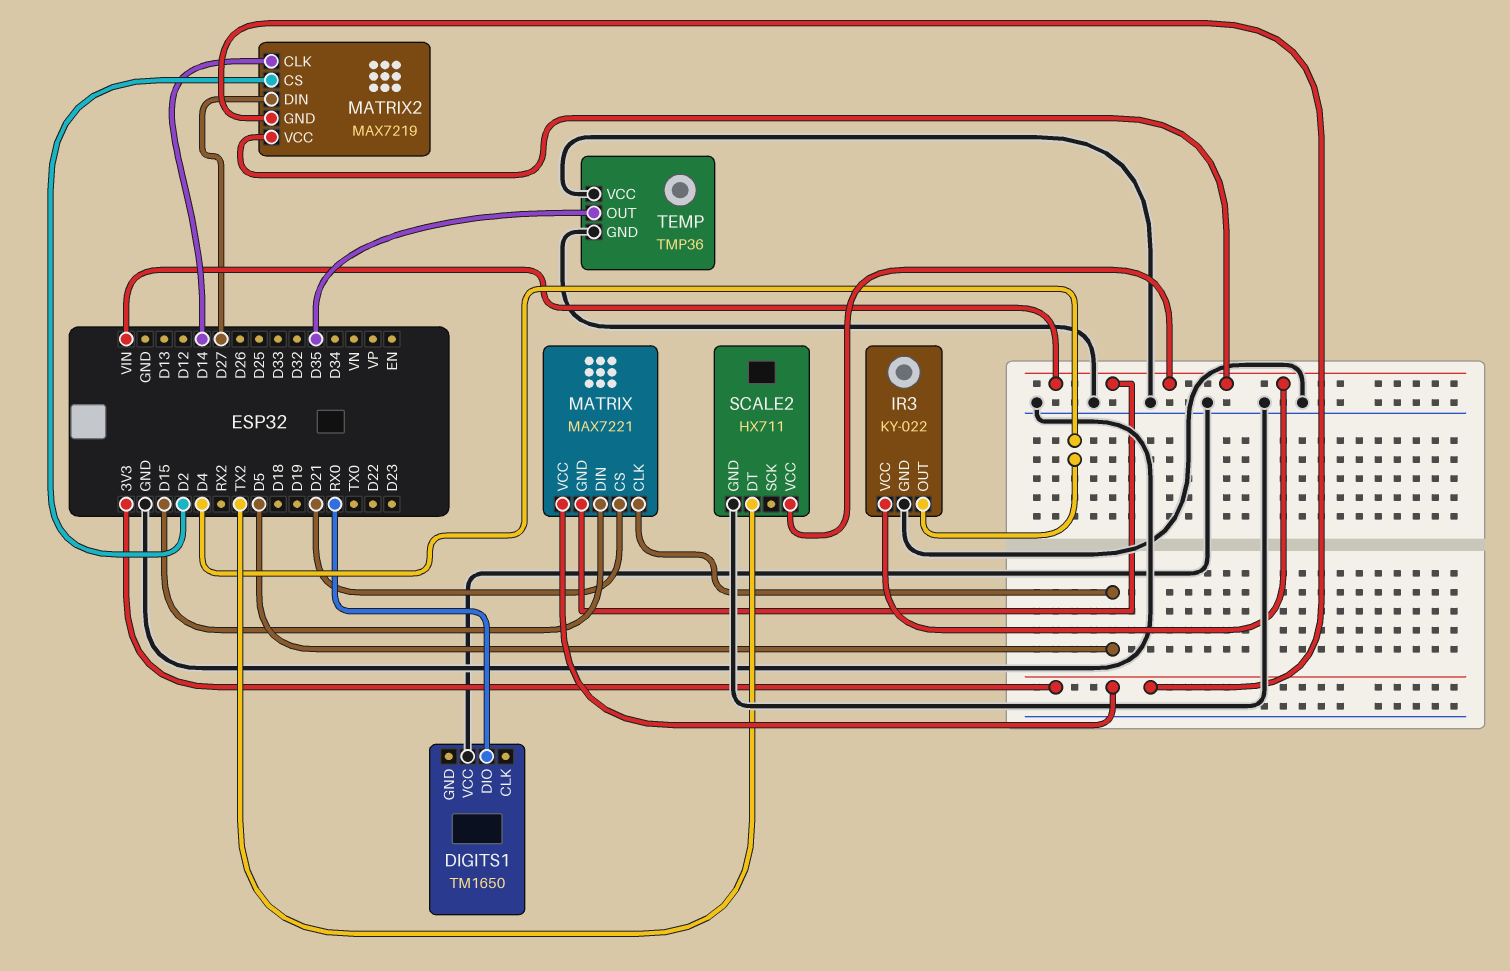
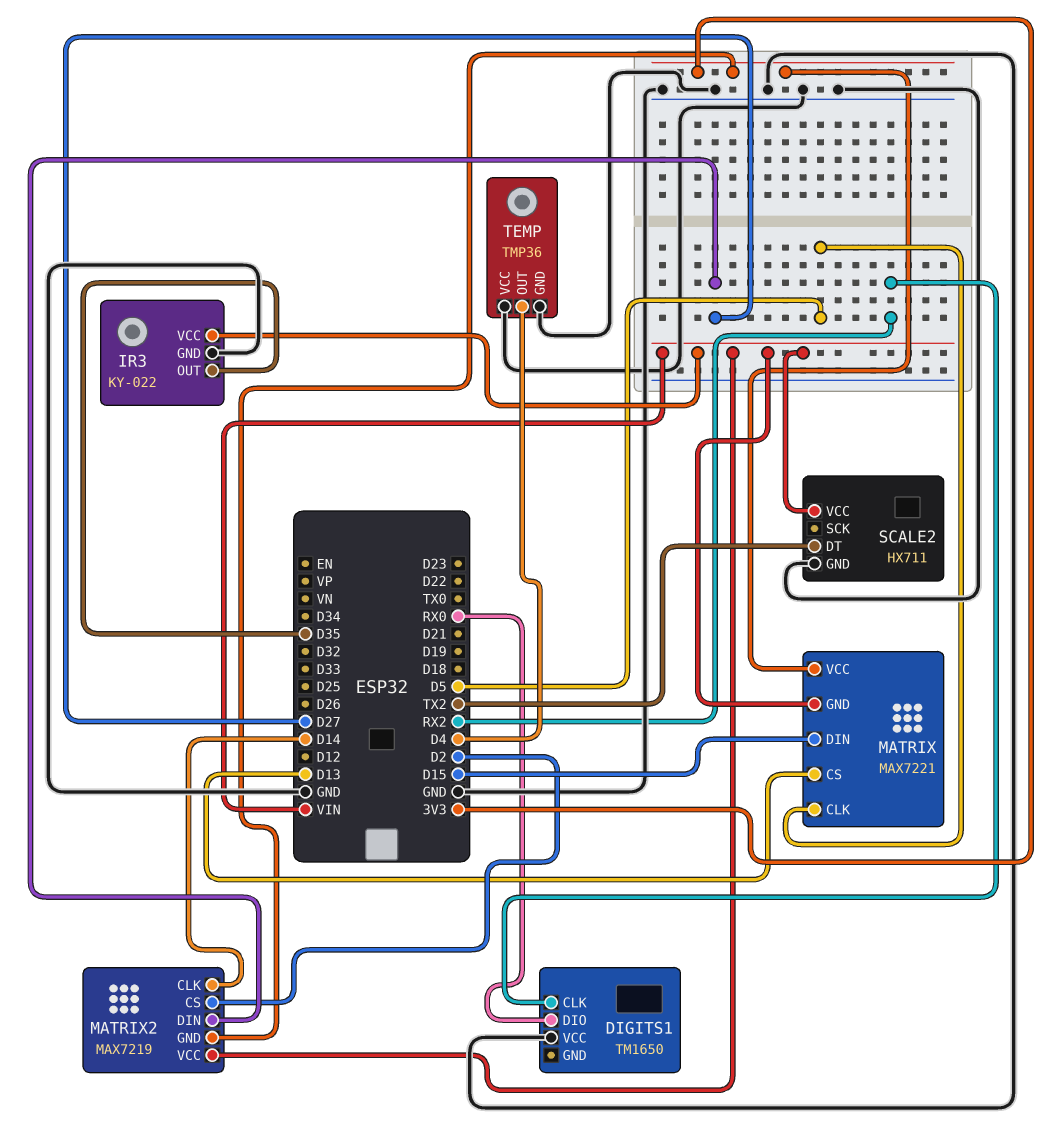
DIGITS1 pin CLK: none -> RX2
IR3 pin OUT: D4 -> D35
MATRIX pin CS: D21 -> D13
TEMP pin OUT: D35 -> D4

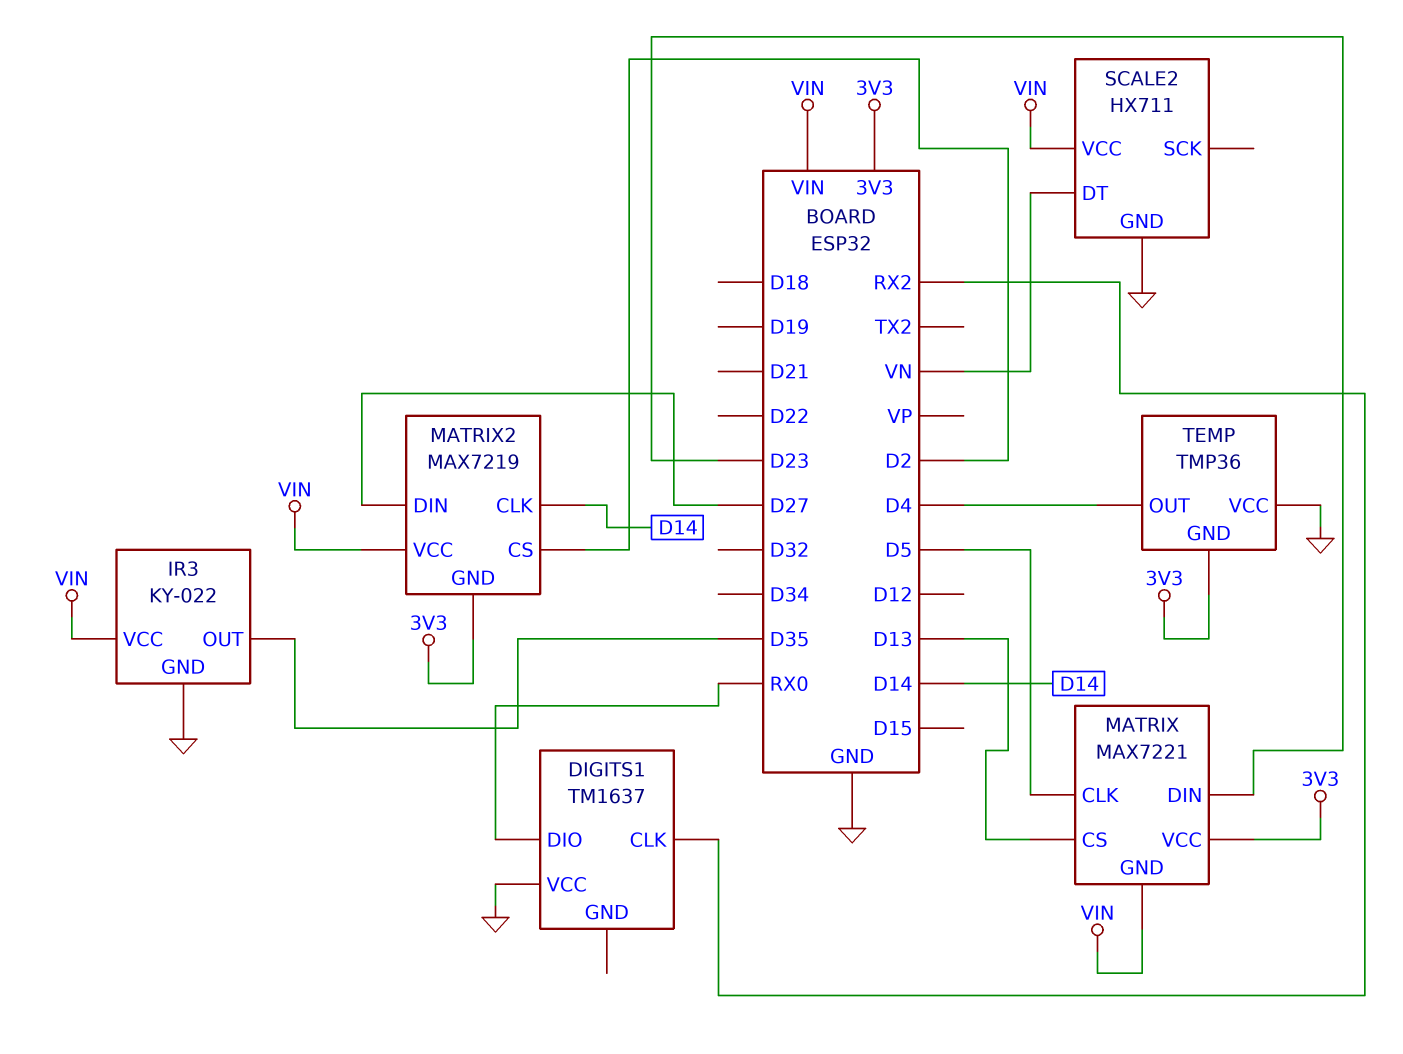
DIGITS1: TM1650 -> TM1637
MATRIX pin DIN: D15 -> D23
SCALE2 pin DT: TX2 -> VN
TEMP pin GND: GND -> 3V3

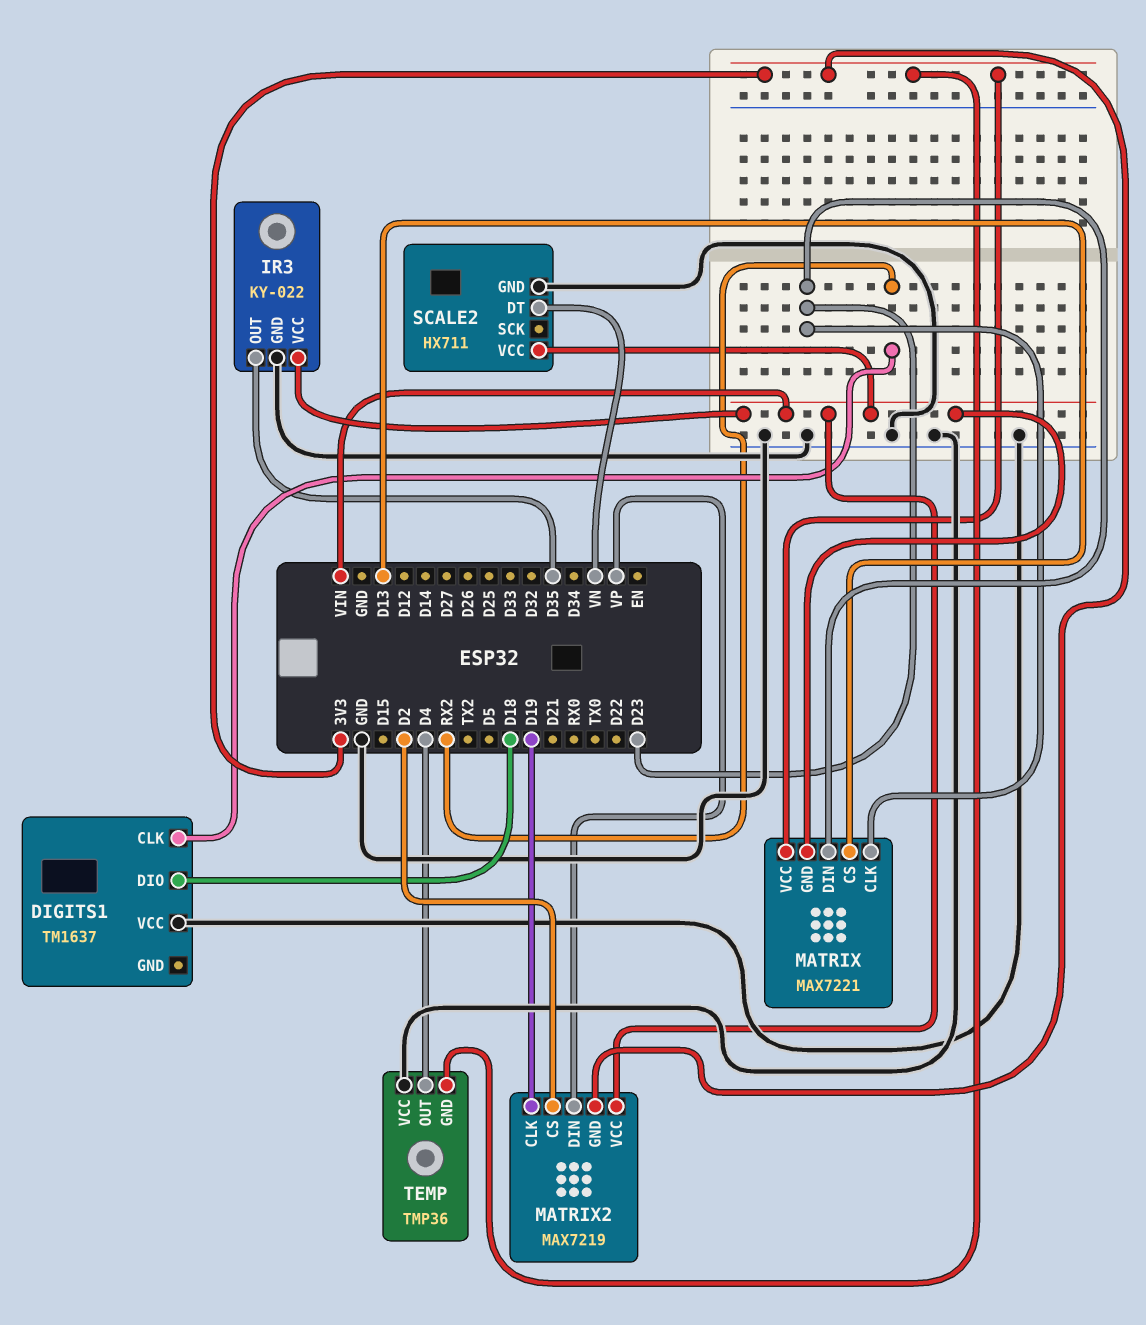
DIGITS1 pin DIO: RX0 -> D18
MATRIX pin CLK: D5 -> D23
MATRIX2 pin CLK: D14 -> D19
MATRIX2 pin DIN: D27 -> VP

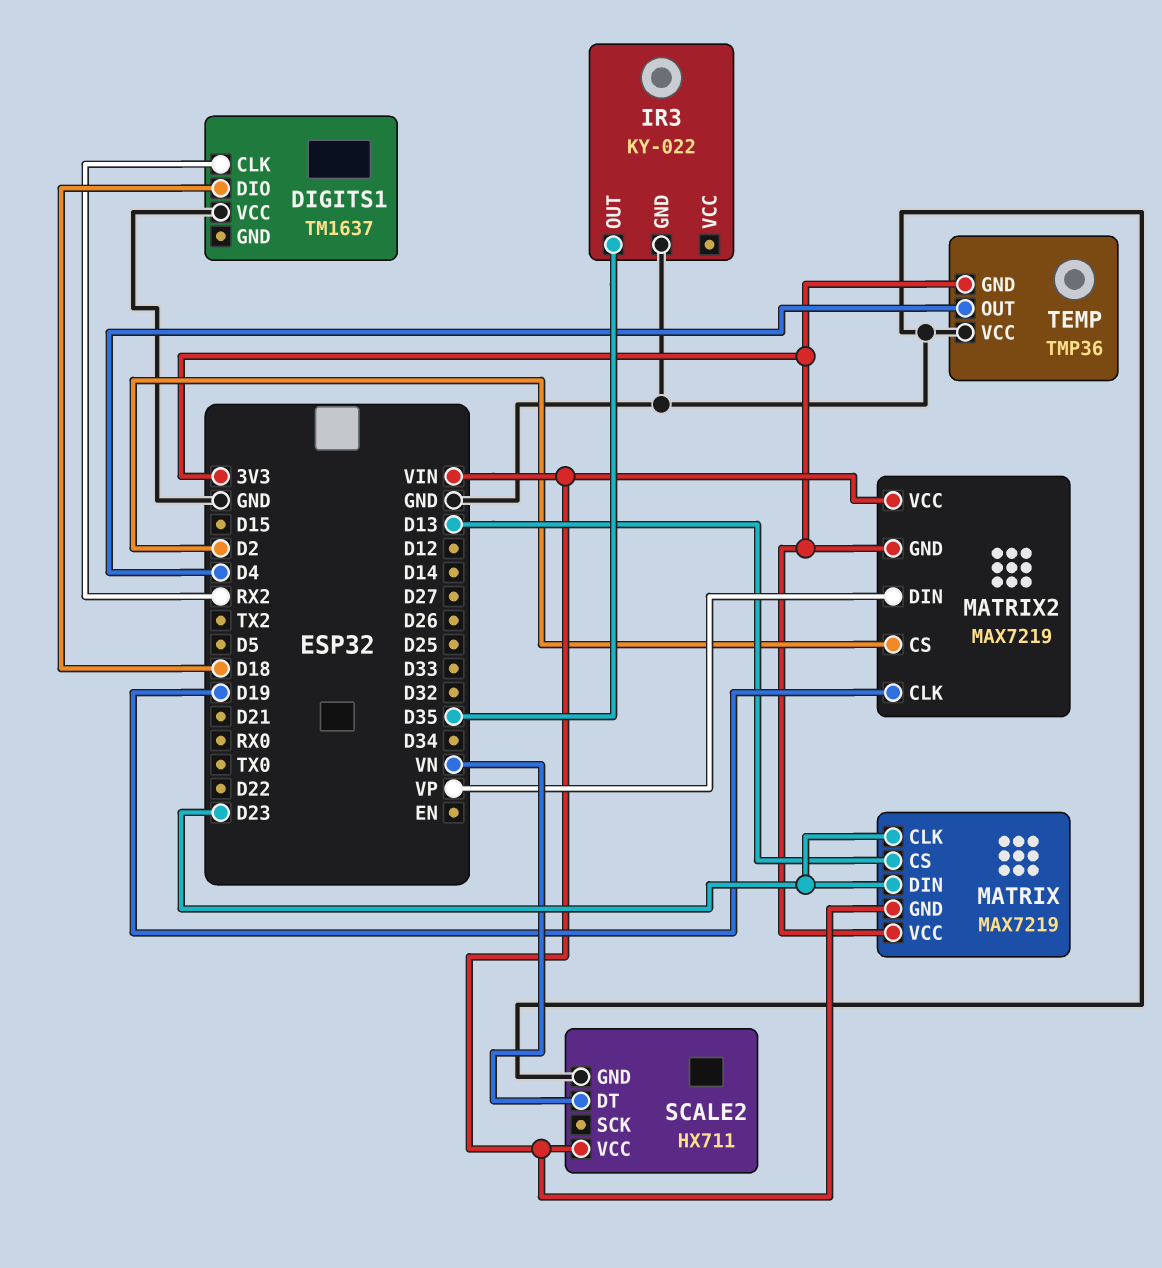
IR3 pin VCC: VIN -> none
MATRIX: MAX7221 -> MAX7219

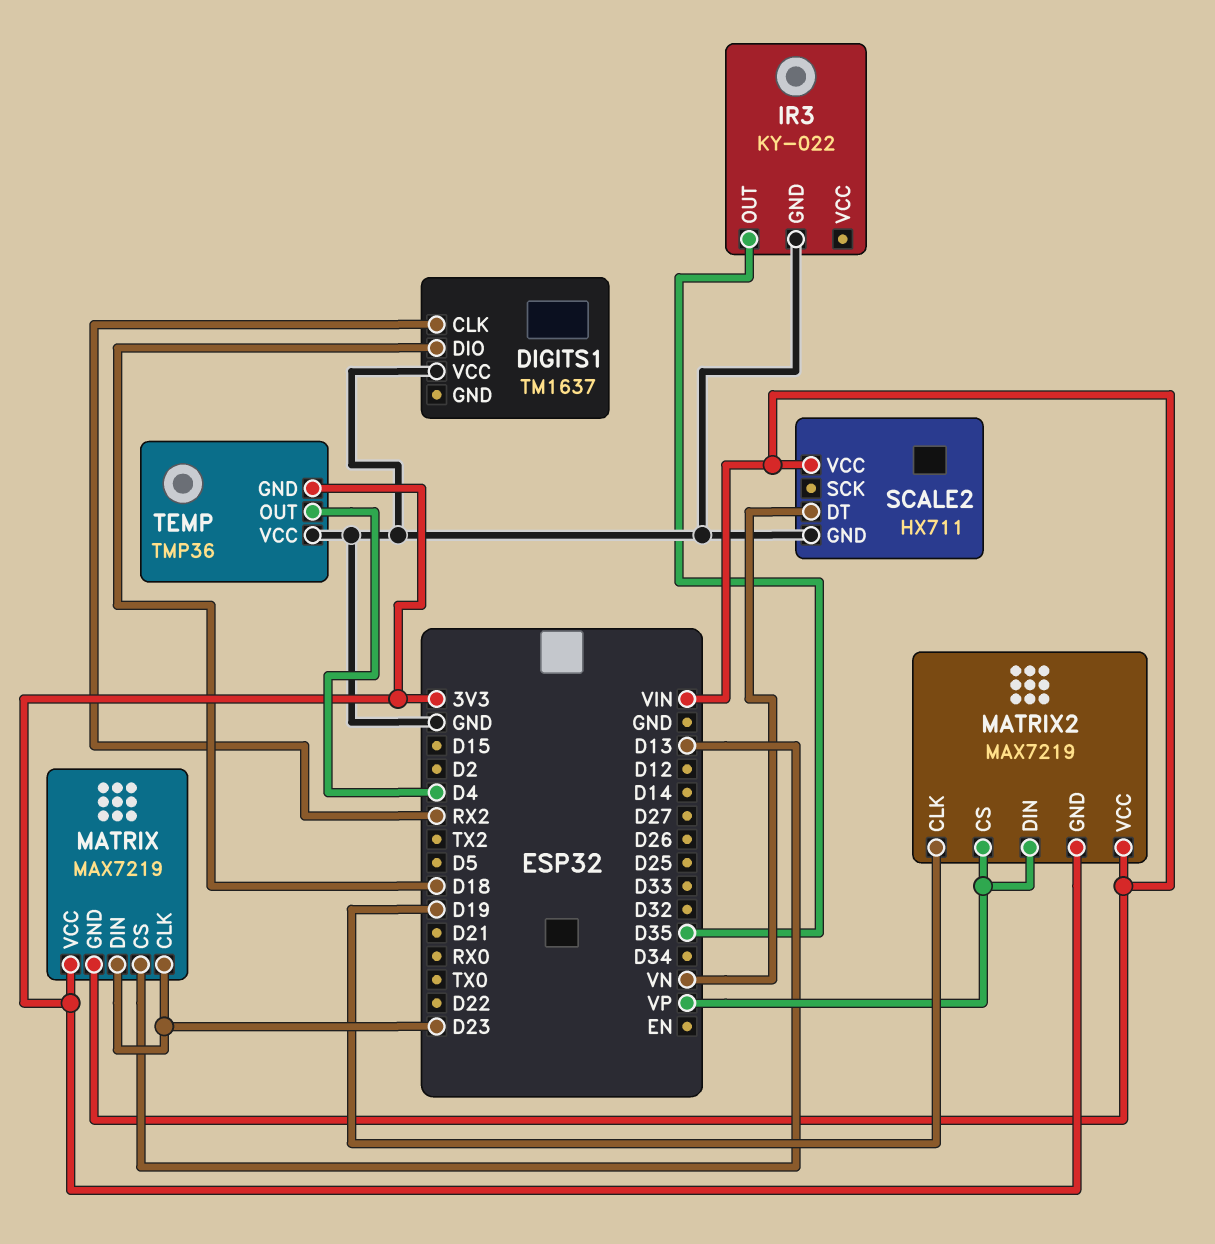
MATRIX2 pin CS: D2 -> VP

